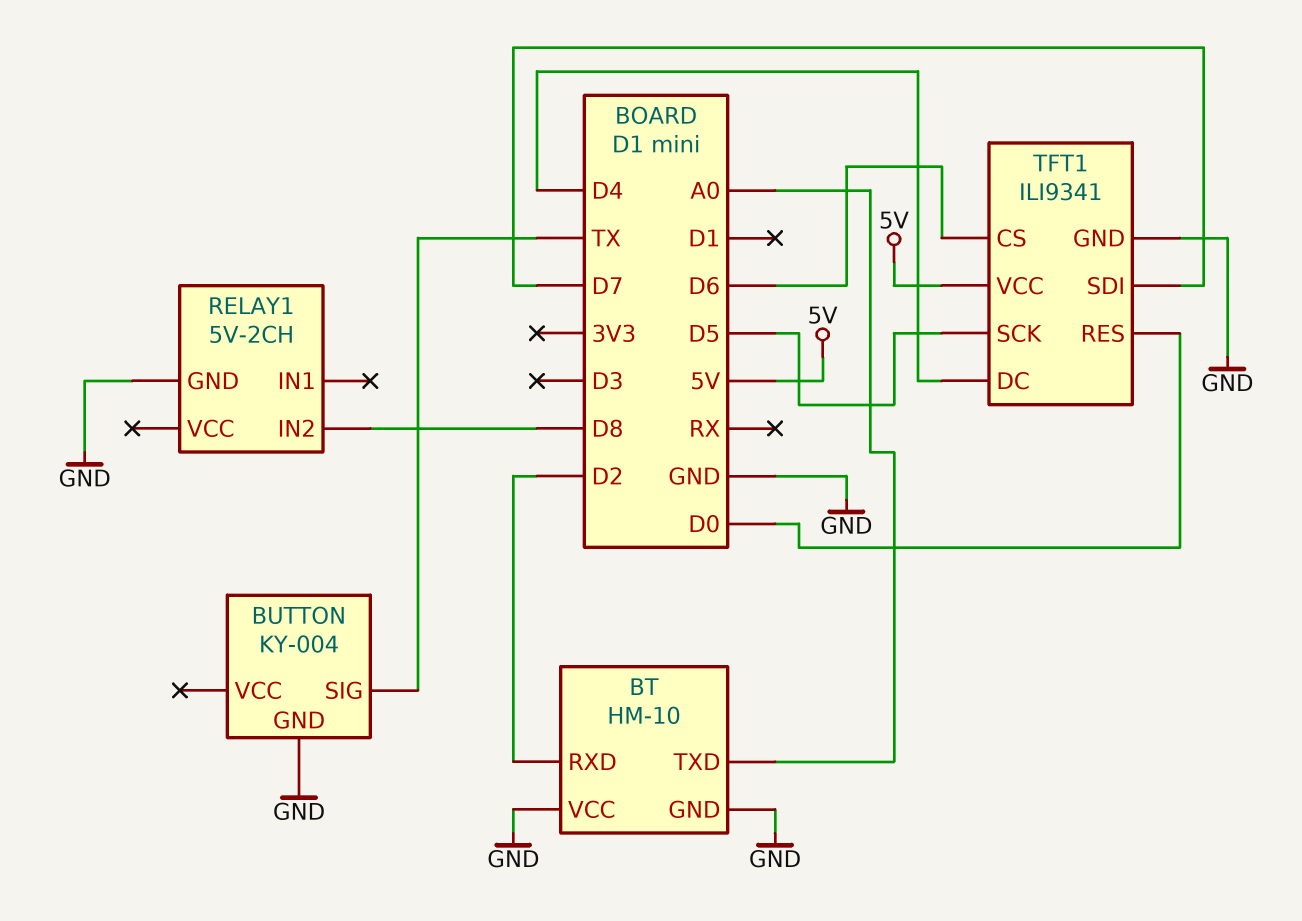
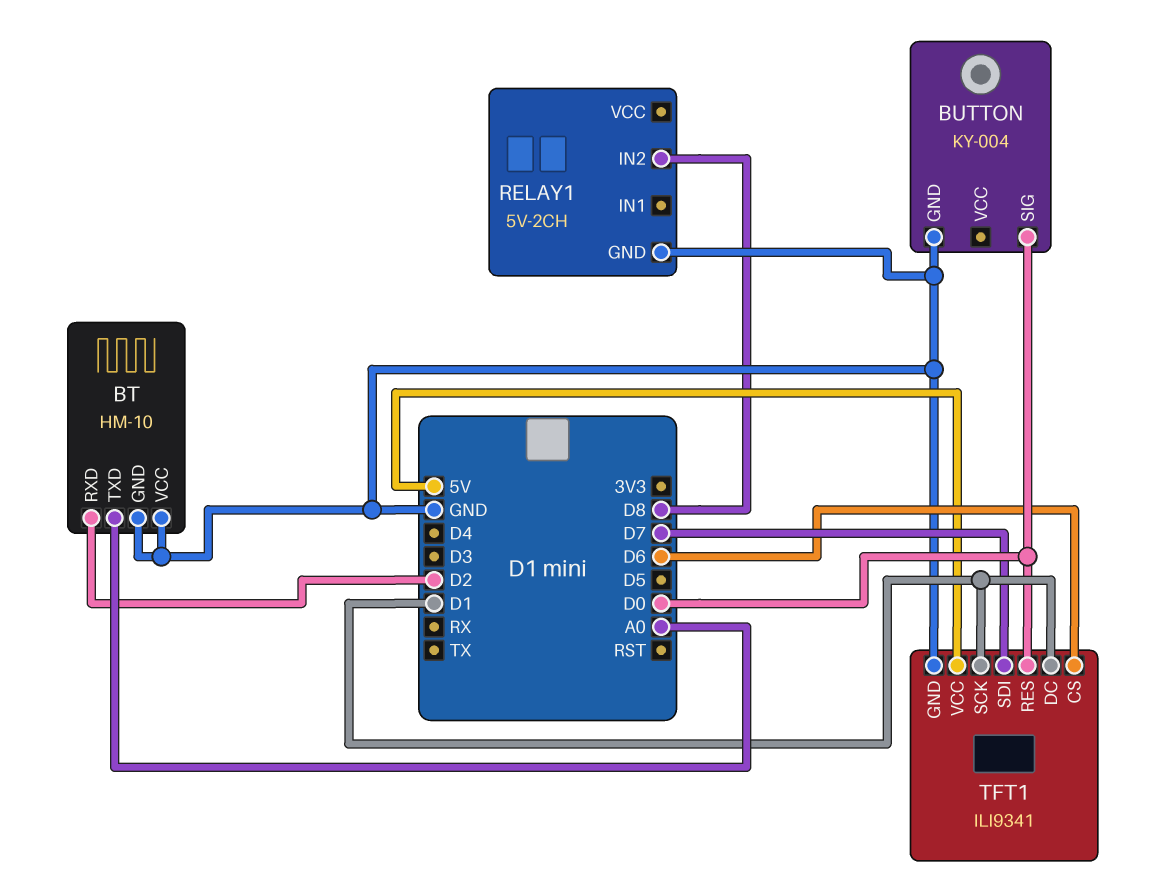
BUTTON pin SIG: TX -> D0
TFT1 pin DC: D4 -> D1
TFT1 pin SCK: D5 -> D1

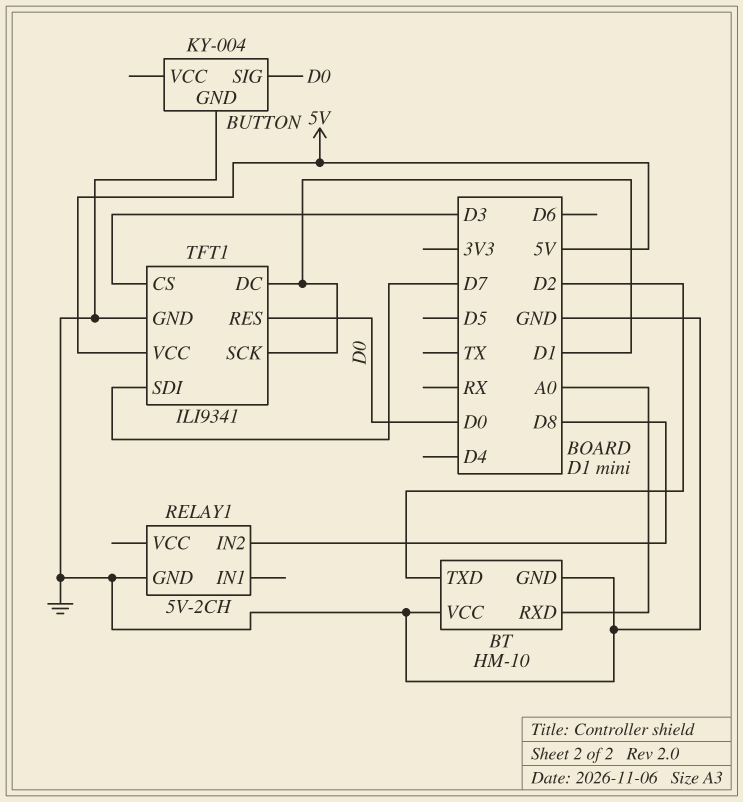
BT pin RXD: D2 -> A0
BT pin TXD: A0 -> D2
TFT1 pin CS: D6 -> D3

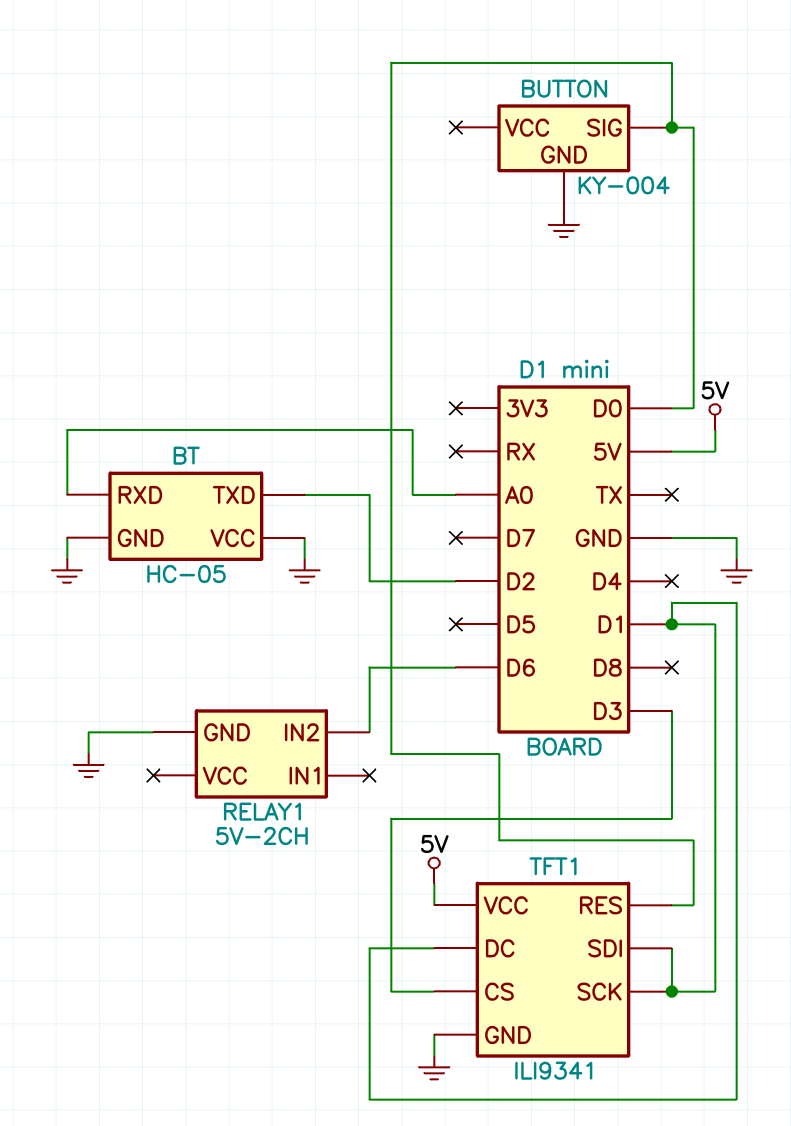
BT: HM-10 -> HC-05
RELAY1 pin IN2: D8 -> D6
TFT1 pin SDI: D7 -> D1

